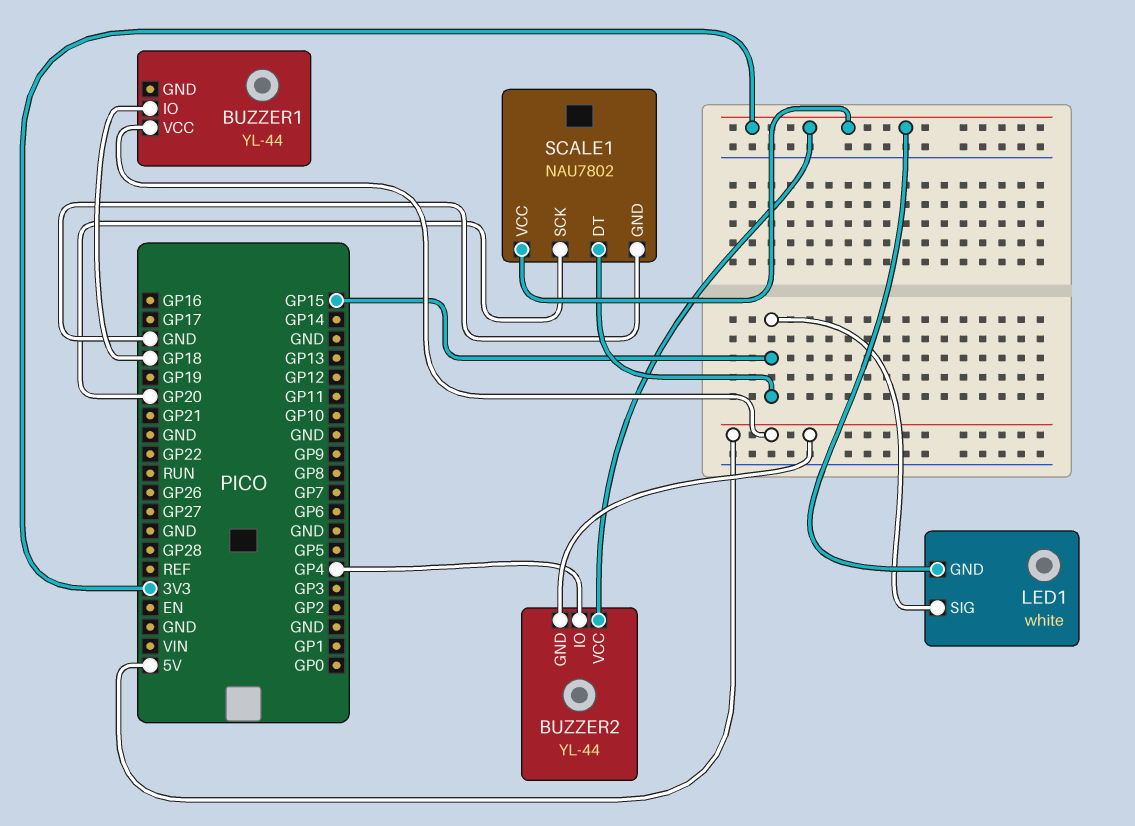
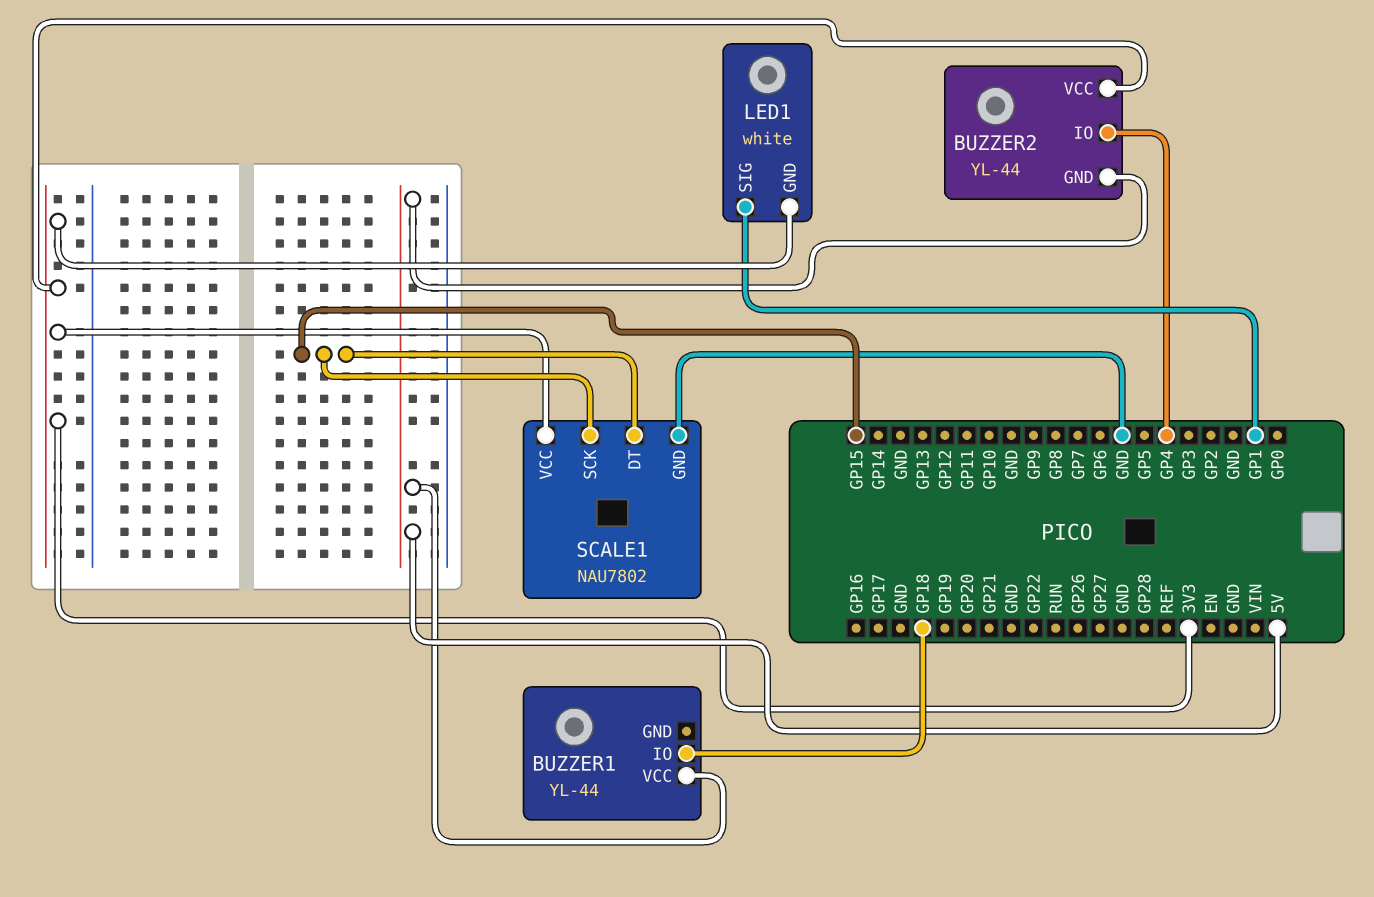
LED1 pin SIG: GP15 -> GP1
SCALE1 pin SCK: GP20 -> GP15

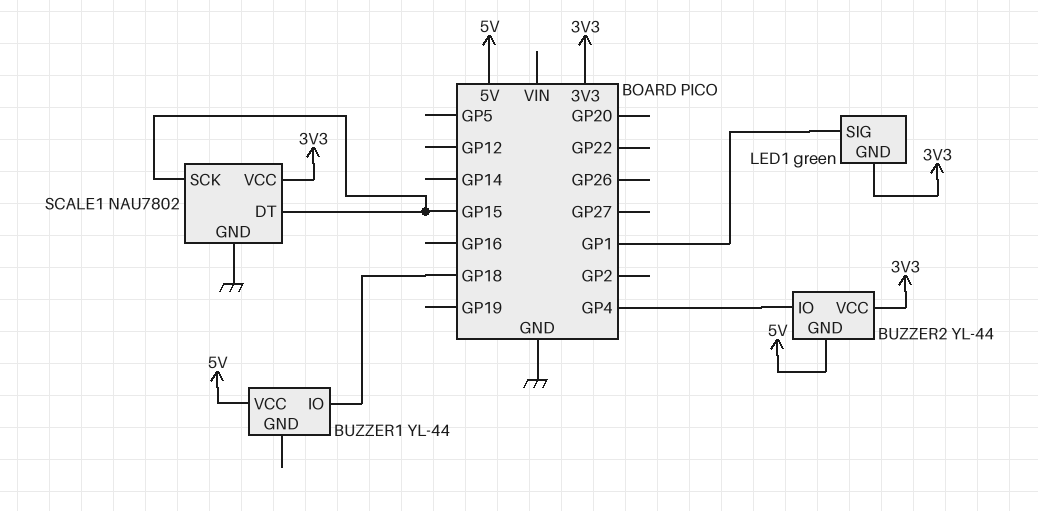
LED1: white -> green

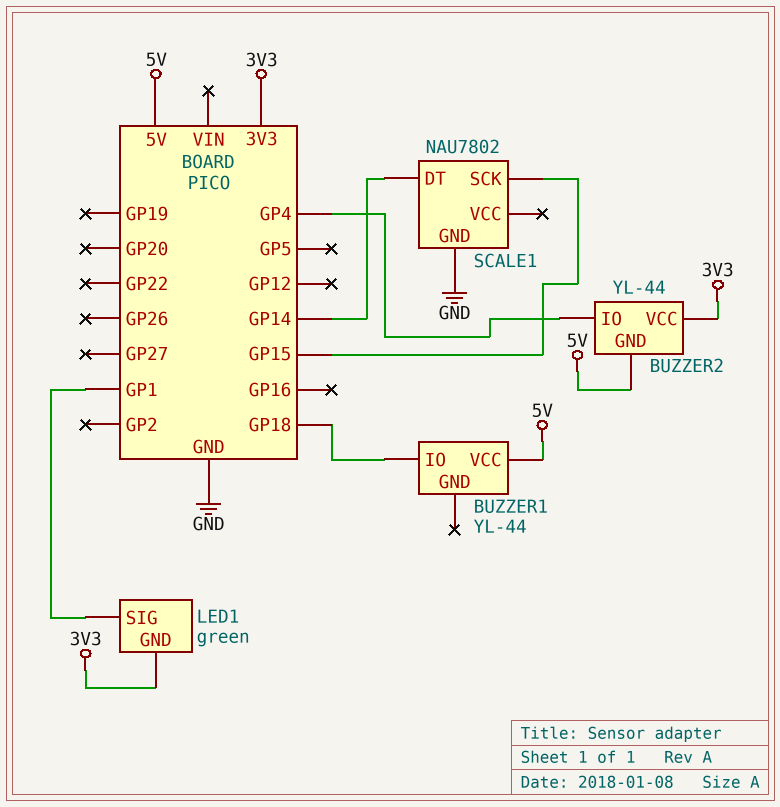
SCALE1 pin DT: GP15 -> GP14
SCALE1 pin VCC: 3V3 -> none

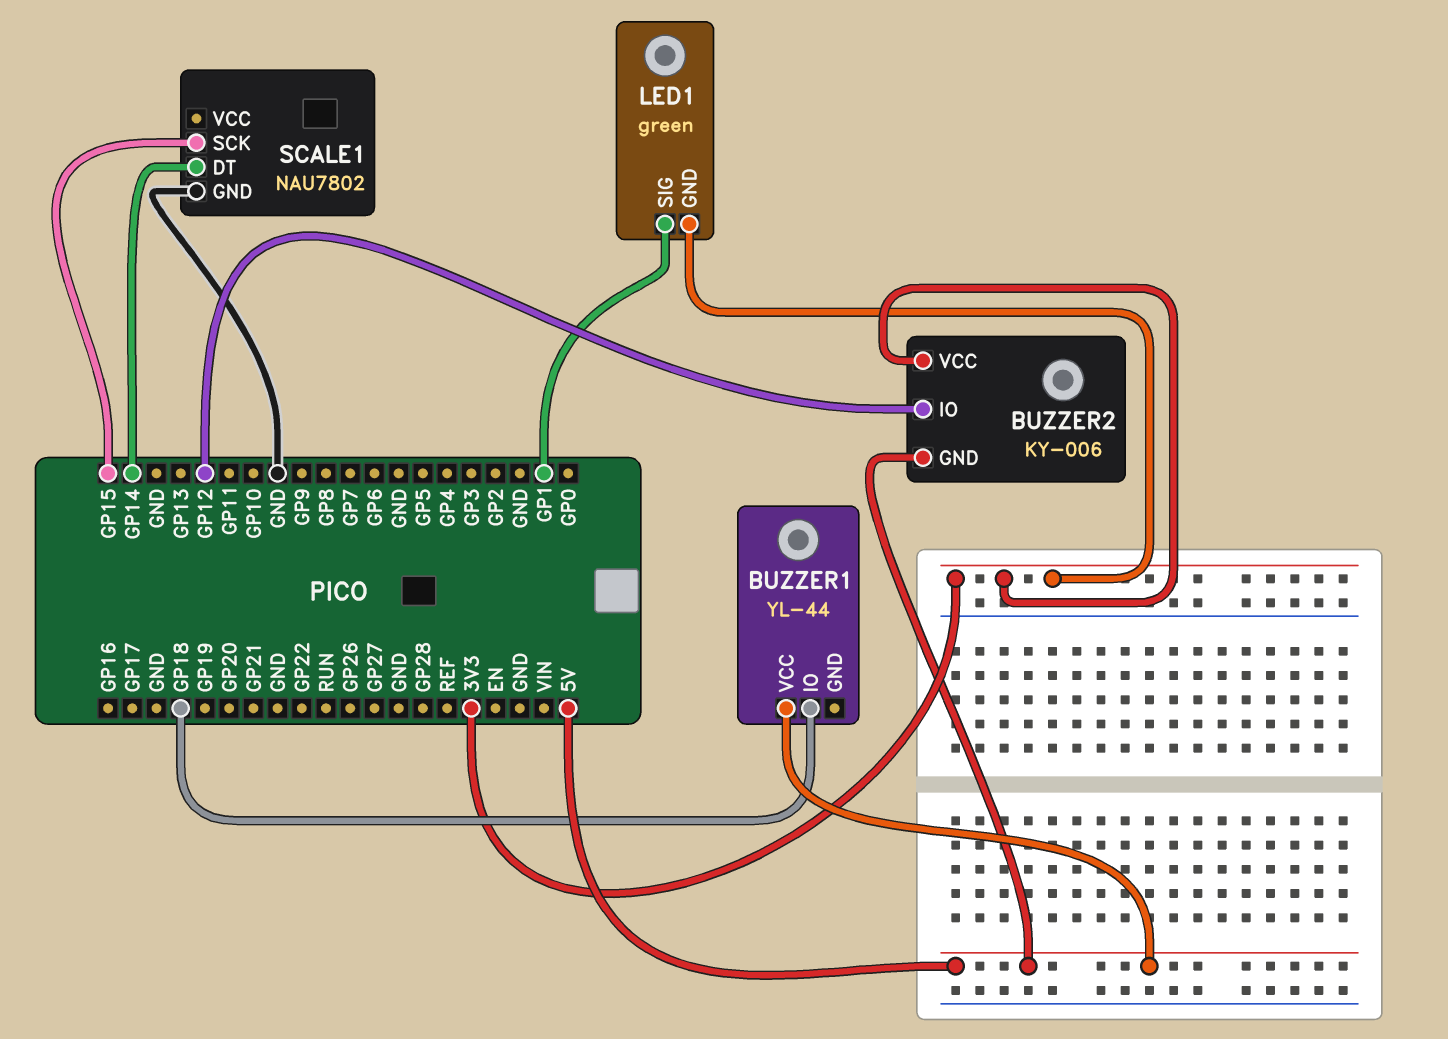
BUZZER2: YL-44 -> KY-006
BUZZER2 pin IO: GP4 -> GP12

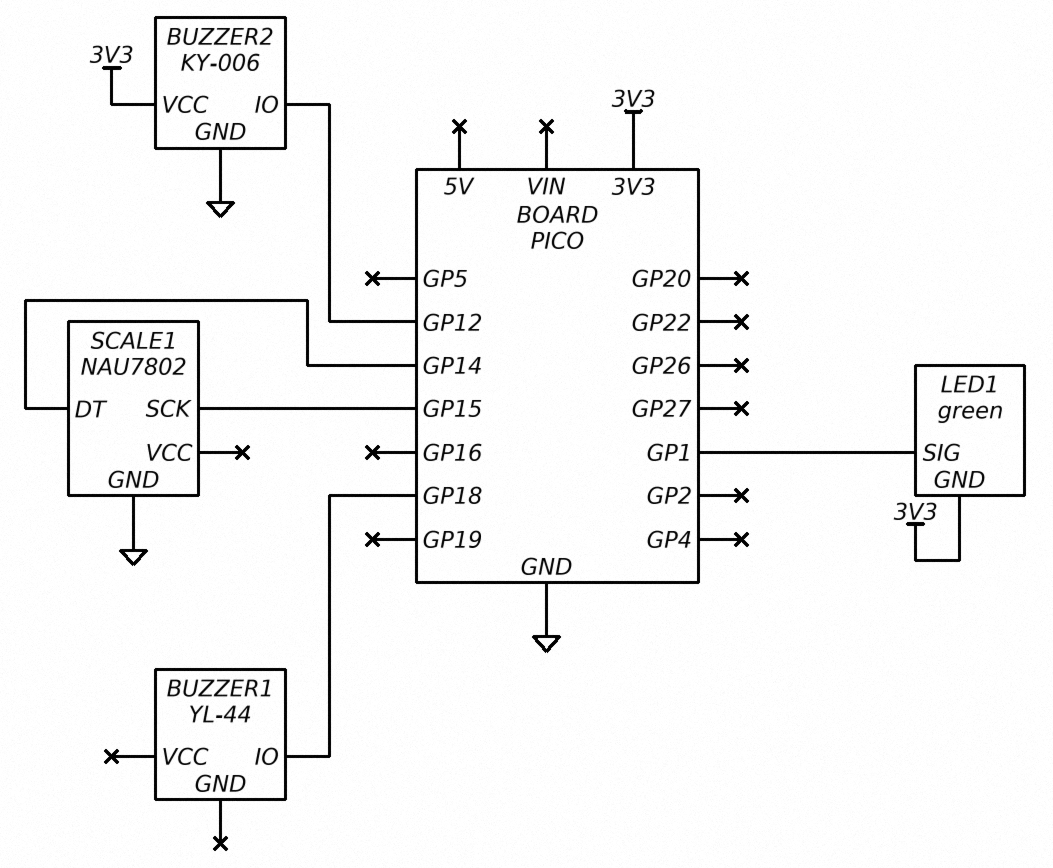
BUZZER1 pin VCC: 5V -> none
BUZZER2 pin GND: 5V -> GND

